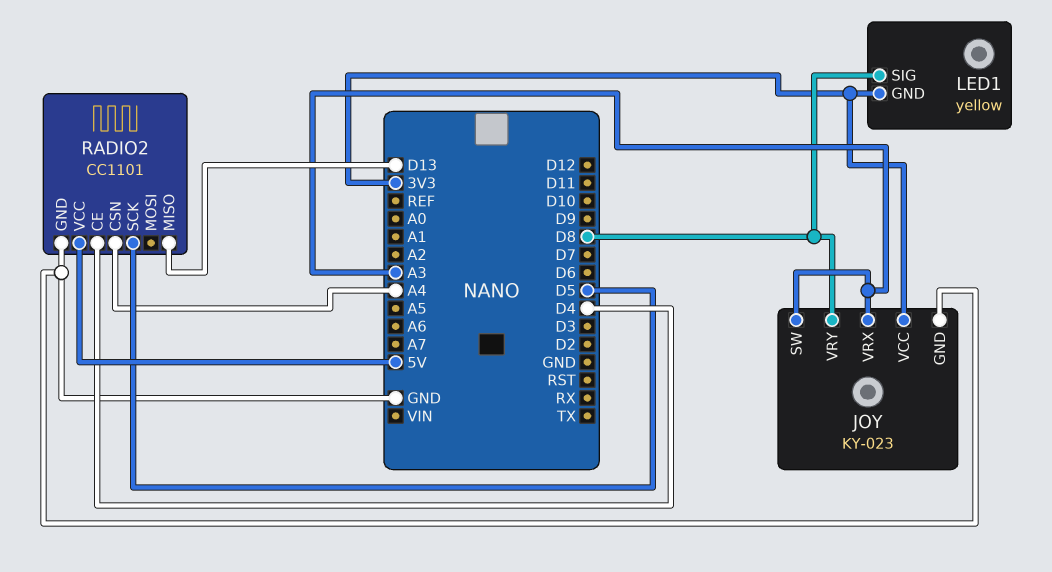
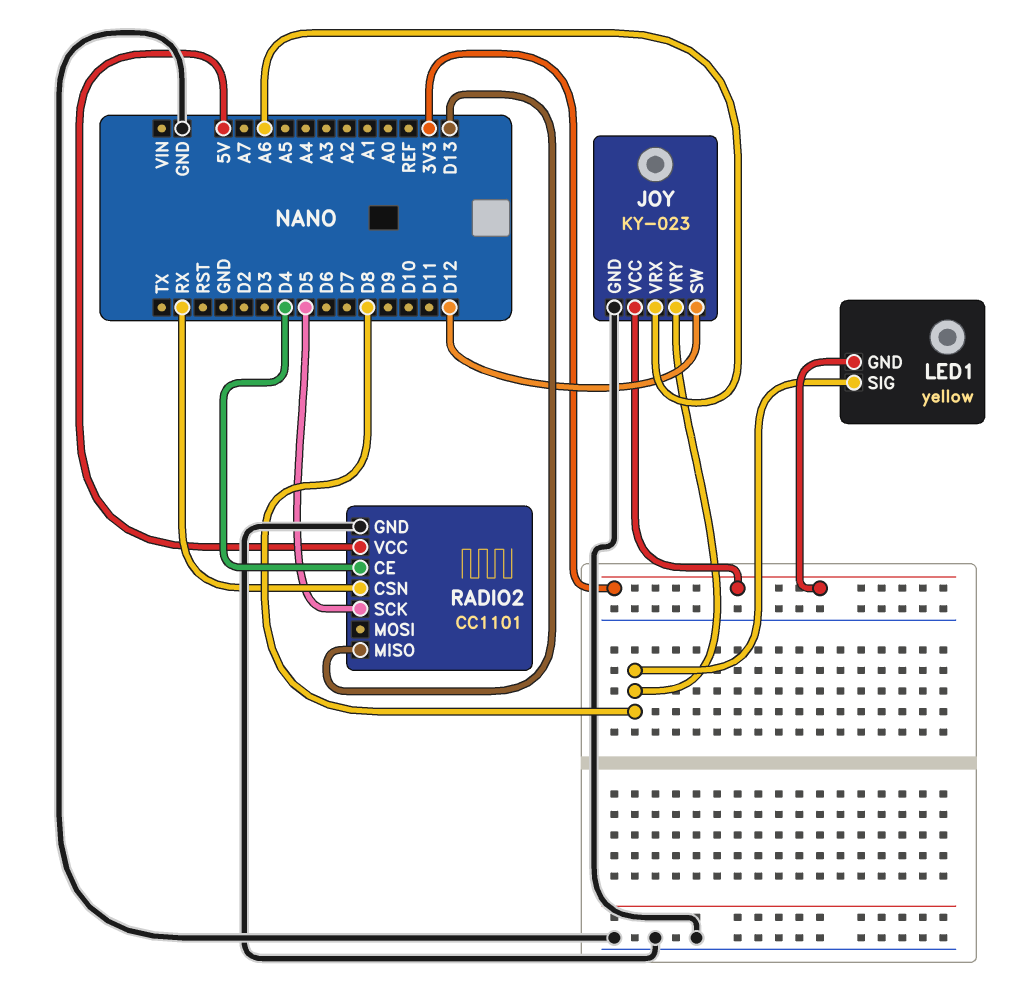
JOY pin SW: A3 -> D12
JOY pin VRX: A3 -> A6
RADIO2 pin CSN: A4 -> RX

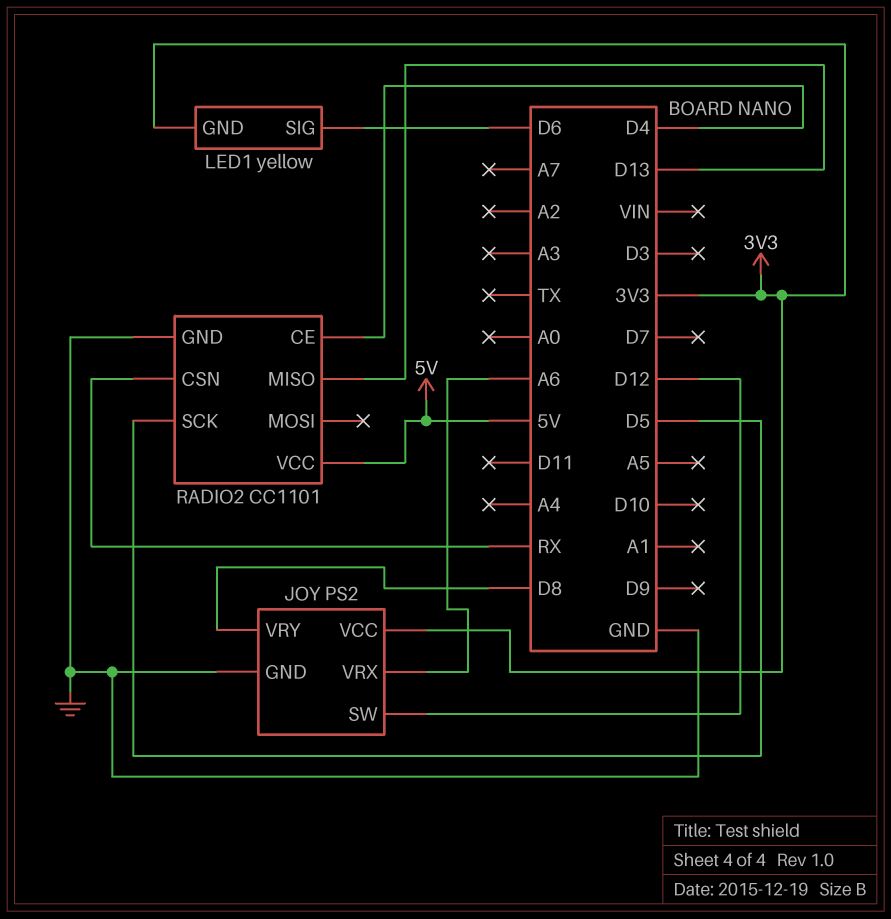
JOY: KY-023 -> PS2
LED1 pin SIG: D8 -> D6

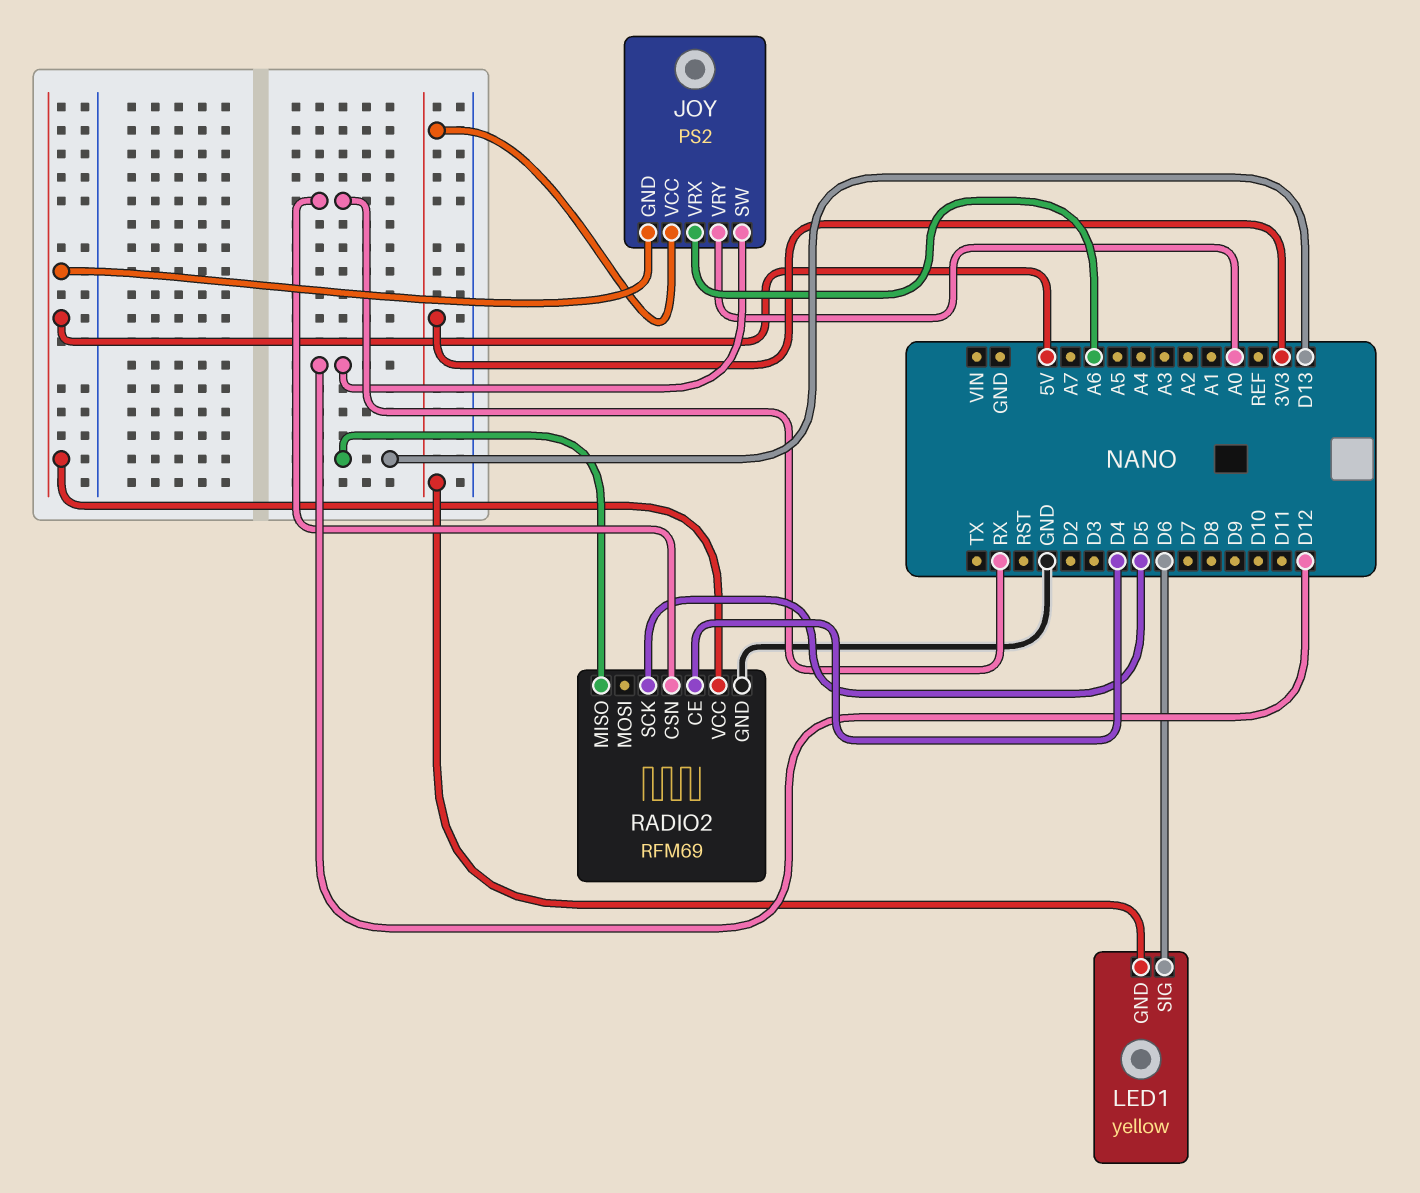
JOY pin GND: GND -> 5V
JOY pin VRY: D8 -> A0
RADIO2: CC1101 -> RFM69

